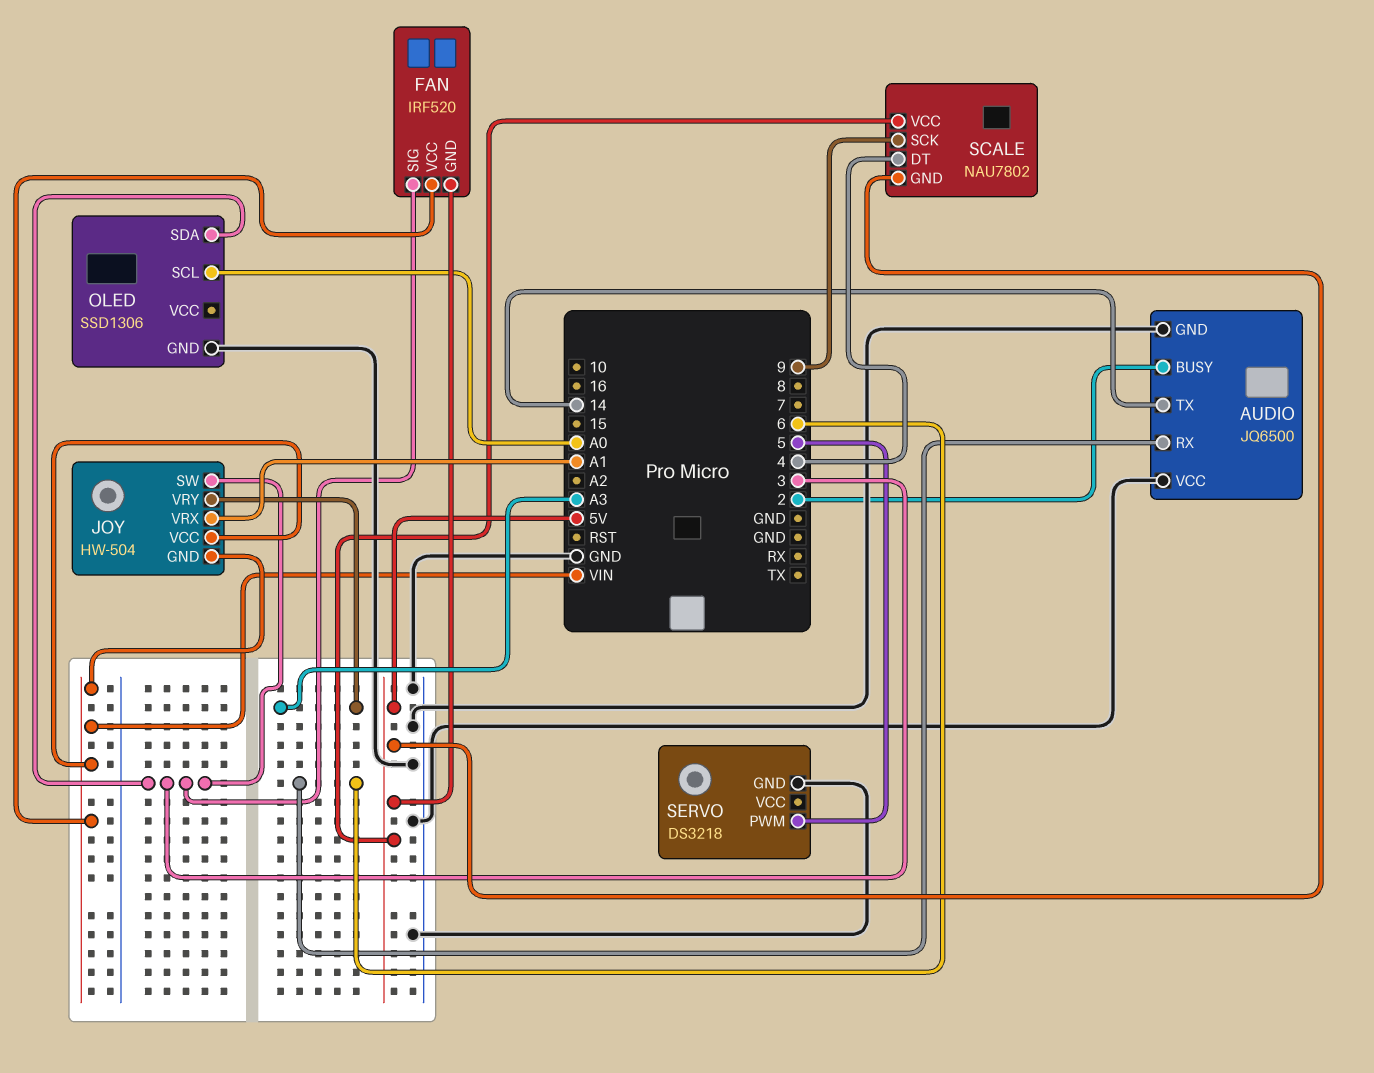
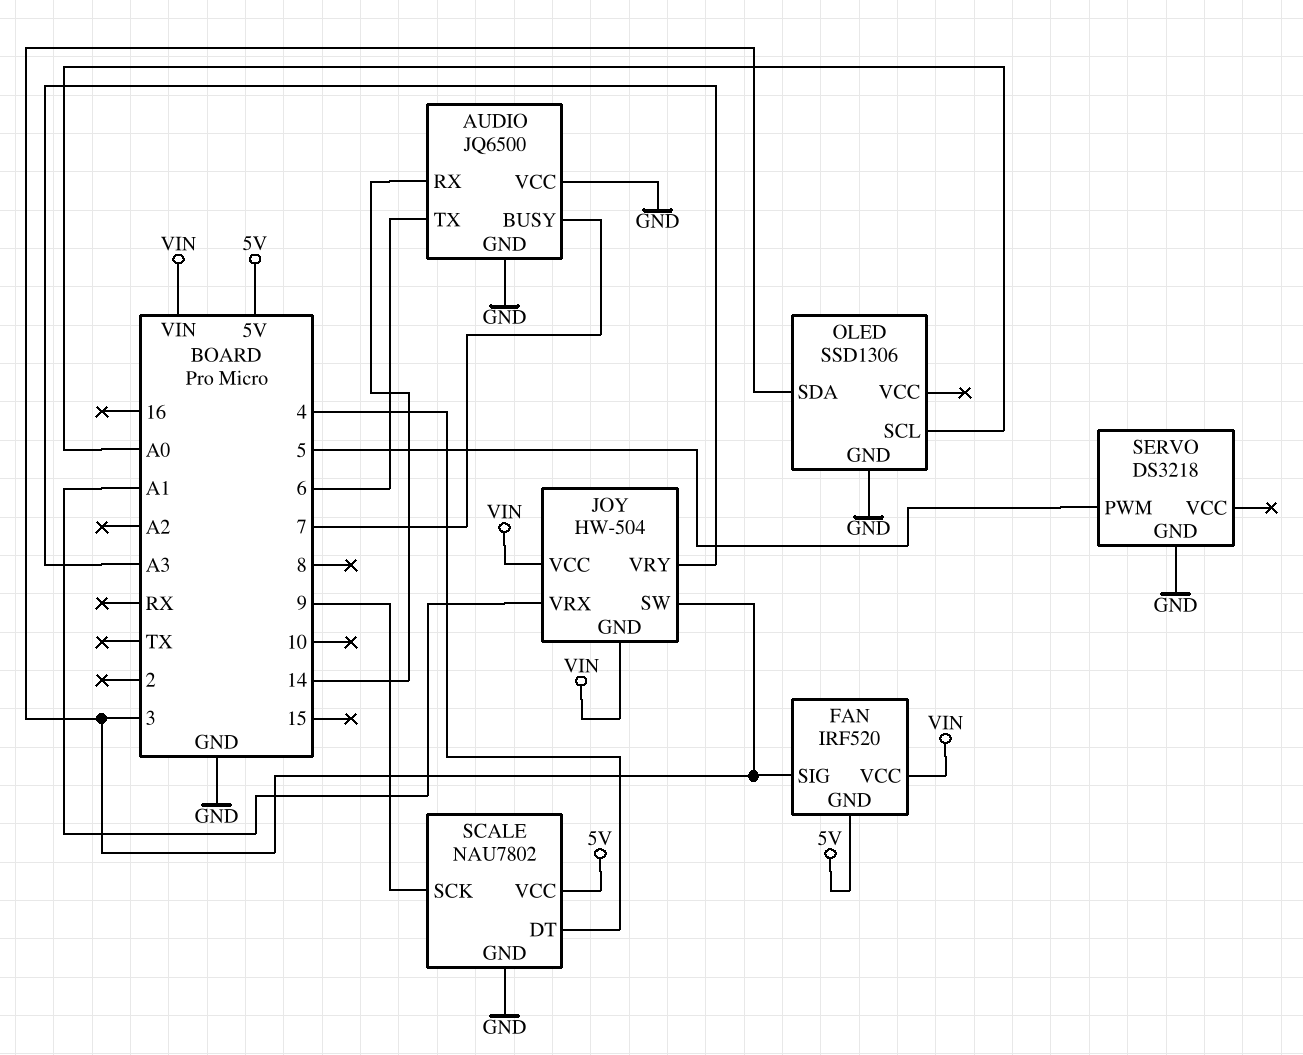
AUDIO pin BUSY: 2 -> 7
AUDIO pin RX: 6 -> 14
AUDIO pin TX: 14 -> 6
SCALE pin GND: 5V -> GND

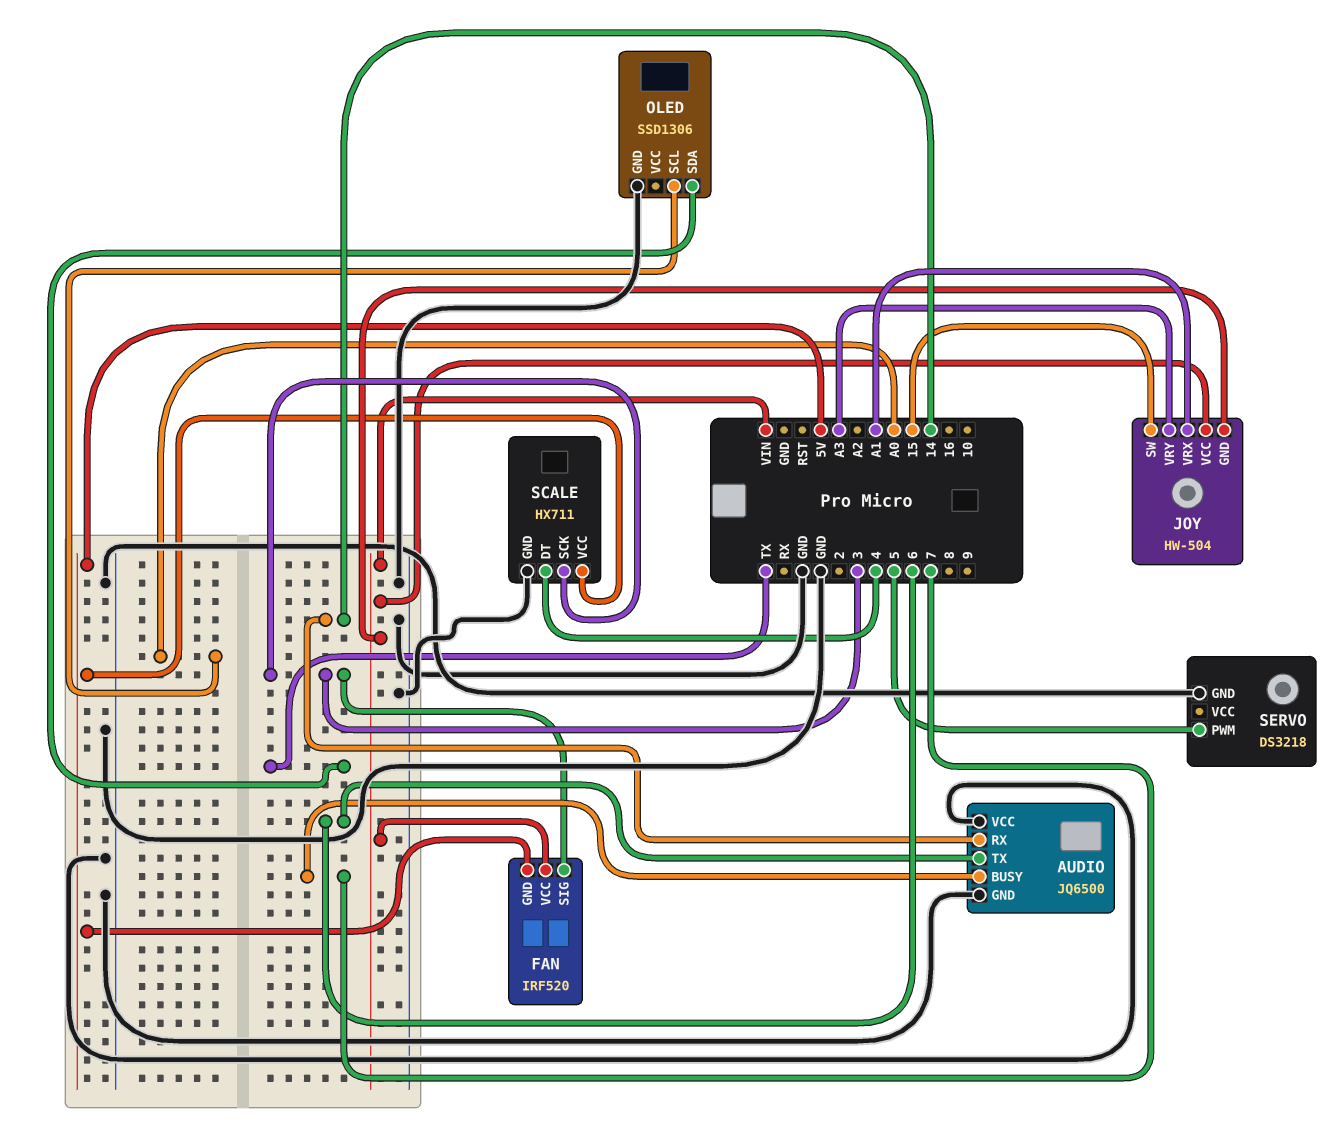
JOY pin SW: 3 -> 15
OLED pin SDA: 3 -> TX
SCALE: NAU7802 -> HX711
SCALE pin SCK: 9 -> 3

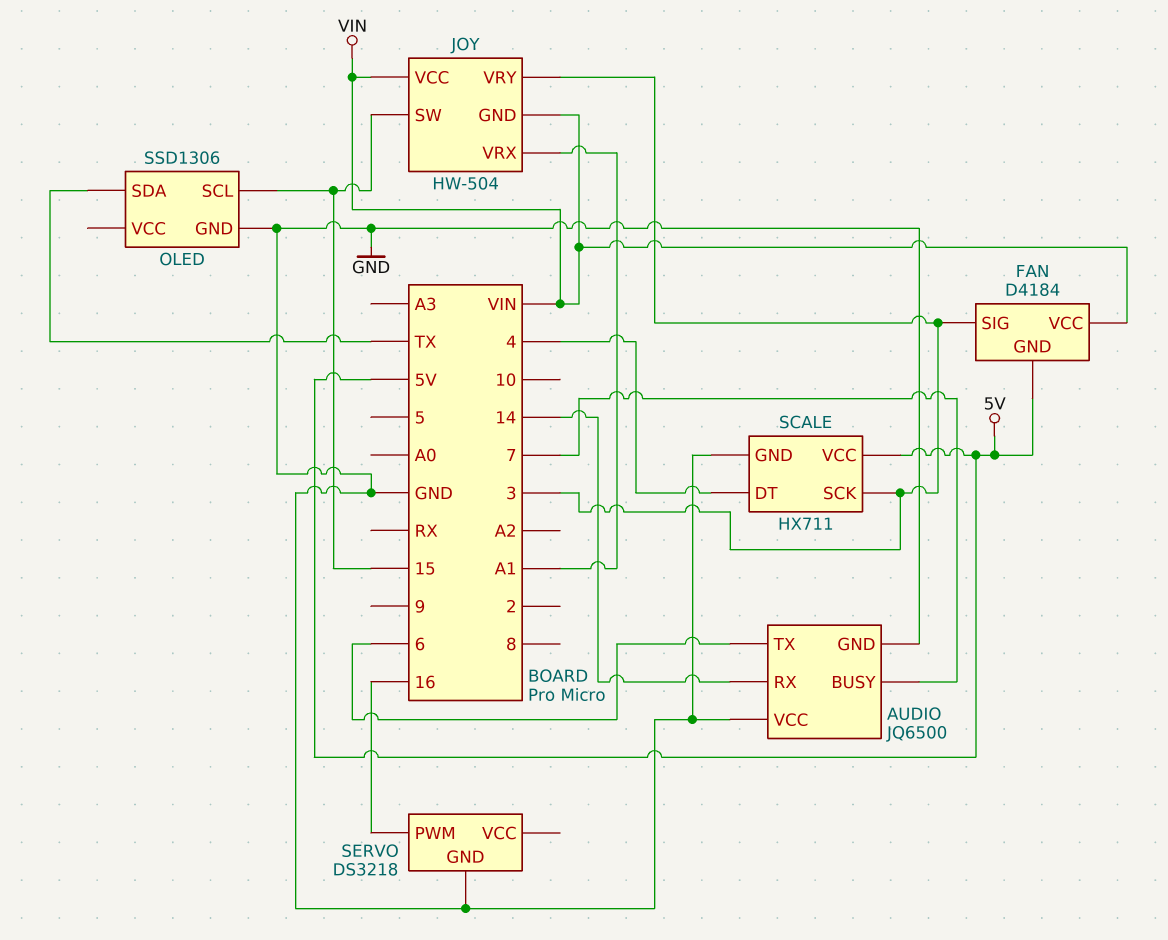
FAN: IRF520 -> D4184
JOY pin VRY: A3 -> 3
OLED pin SCL: A0 -> 15
SERVO pin PWM: 5 -> 16

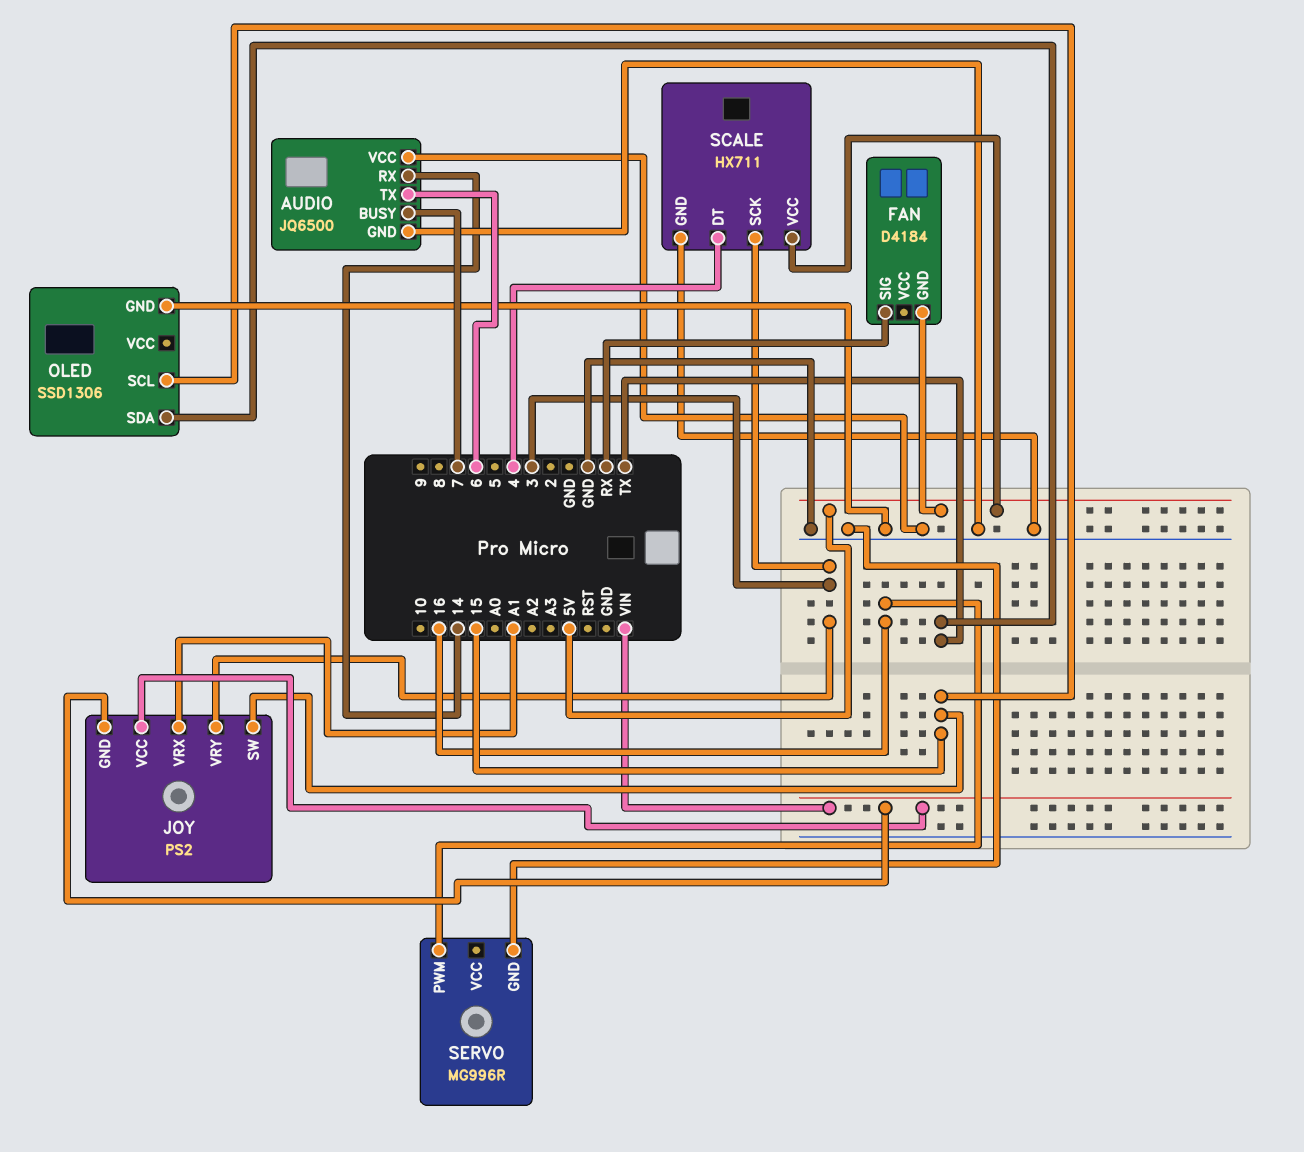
FAN pin SIG: 3 -> RX
FAN pin VCC: VIN -> none
JOY: HW-504 -> PS2
SERVO: DS3218 -> MG996R

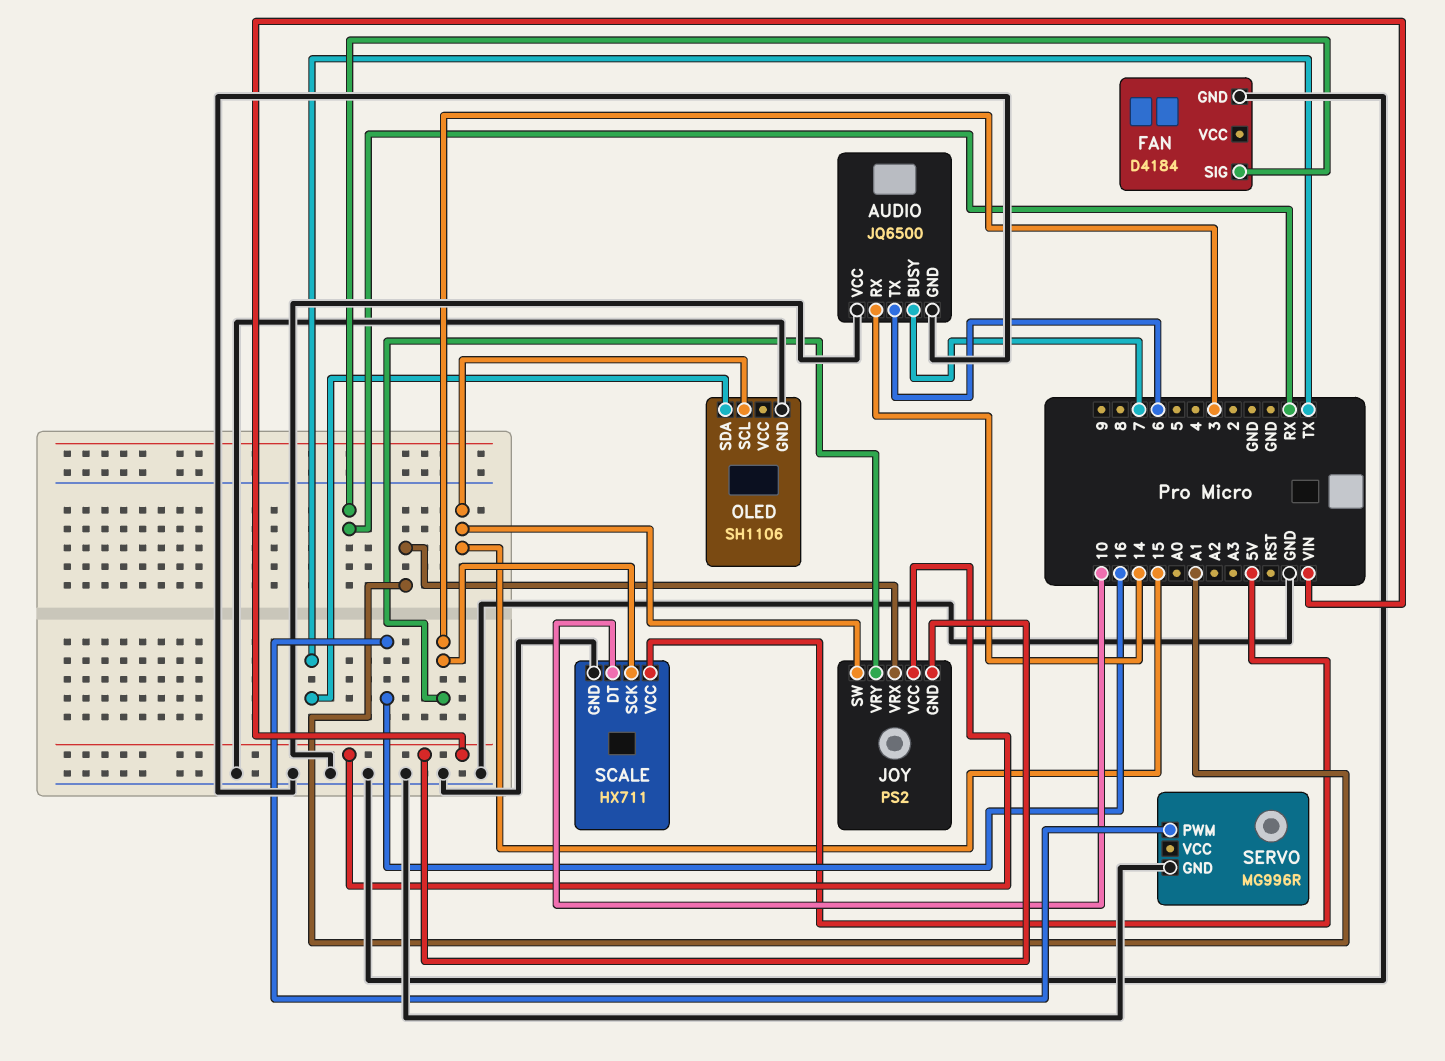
FAN pin GND: 5V -> GND
OLED: SSD1306 -> SH1106
SCALE pin DT: 4 -> 10

